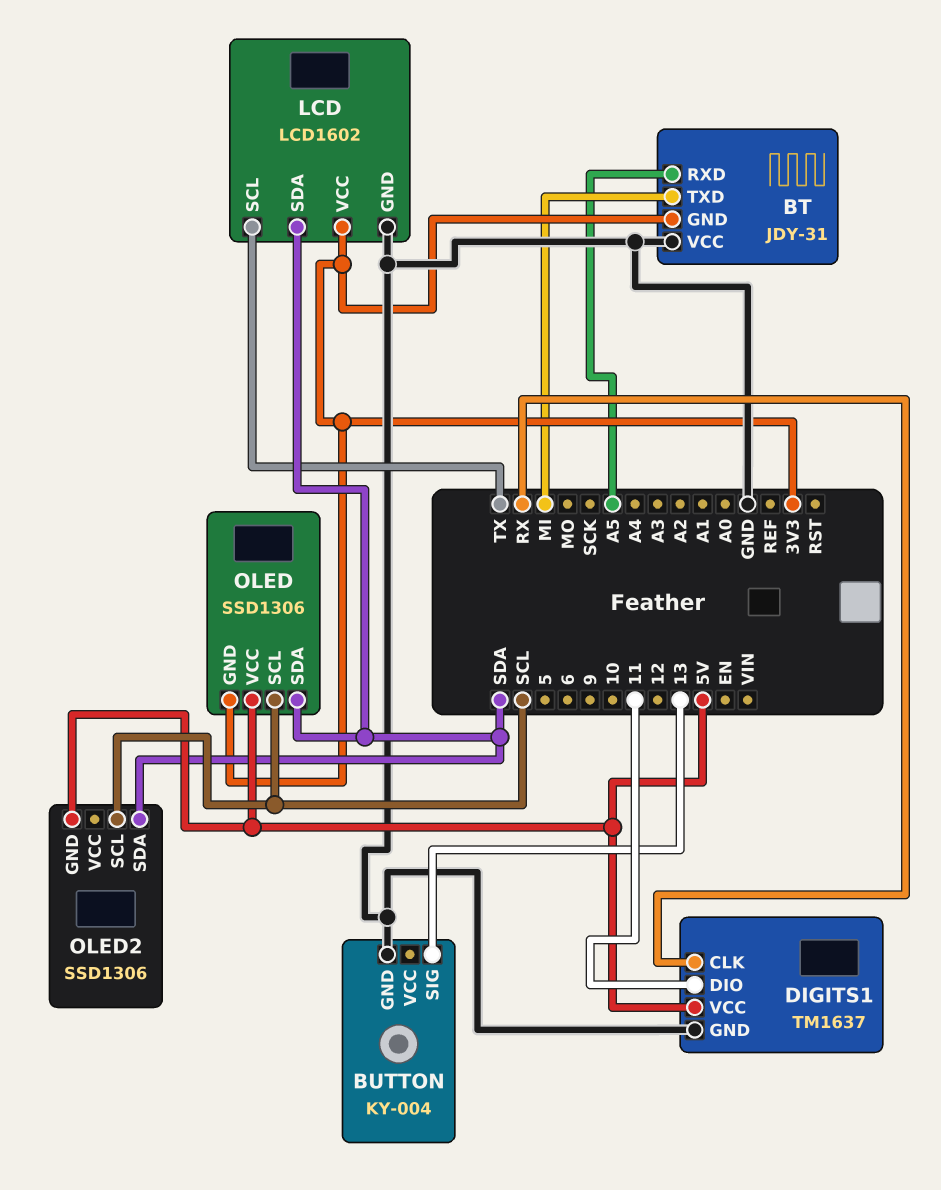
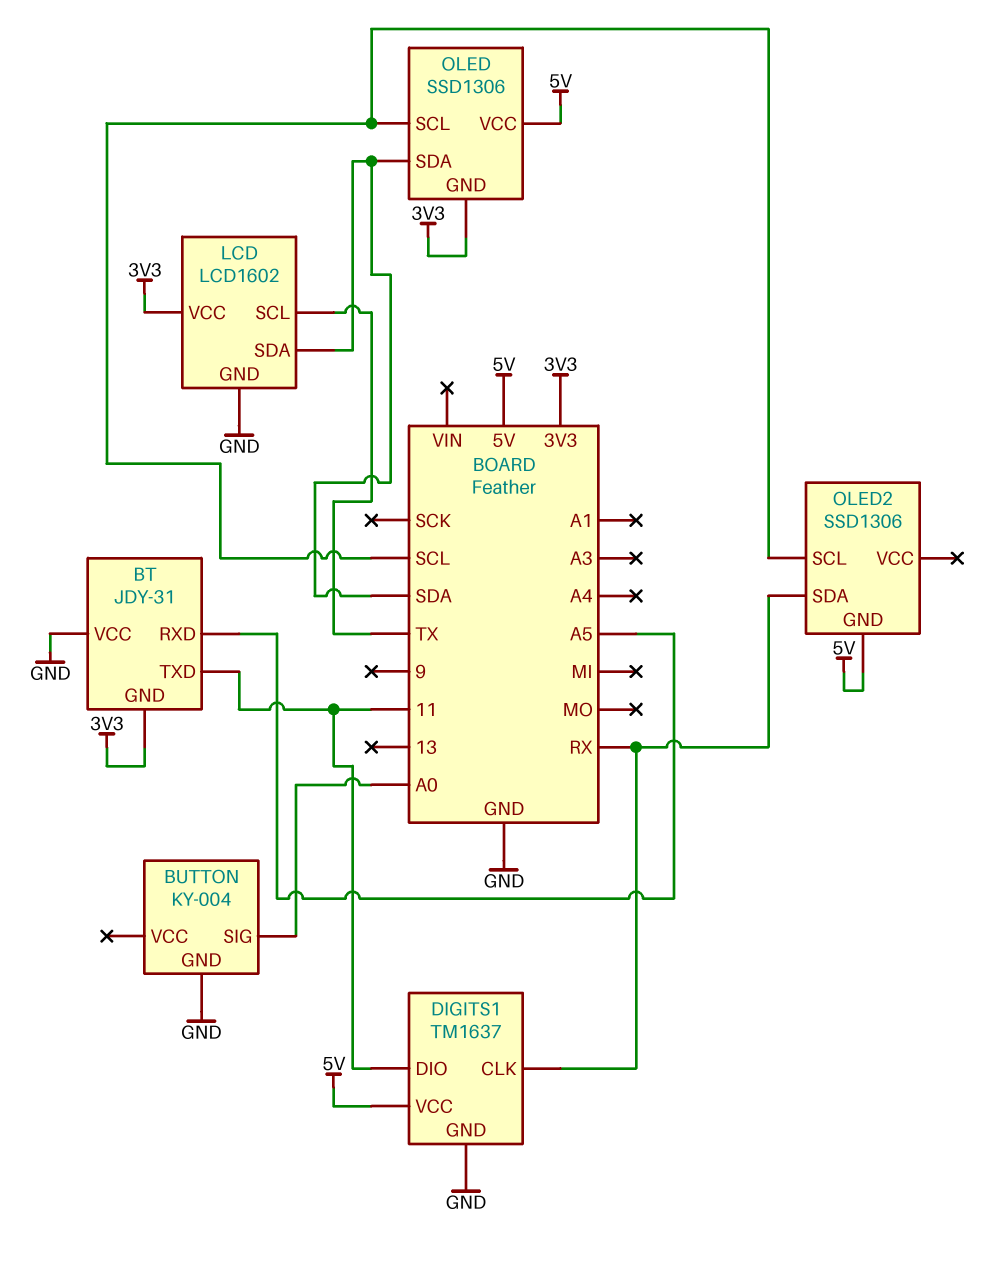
BT pin TXD: MI -> 11
BUTTON pin SIG: 13 -> A0
OLED2 pin SDA: SDA -> RX

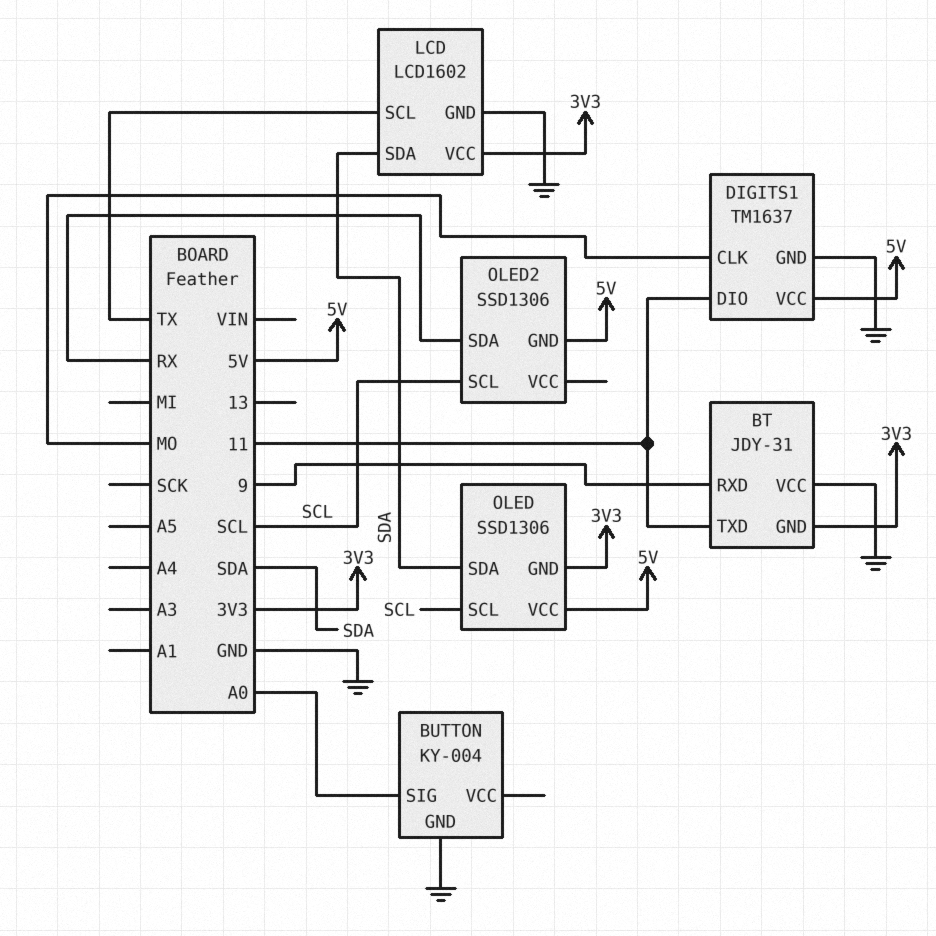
BT pin RXD: A5 -> 9
DIGITS1 pin CLK: RX -> MO

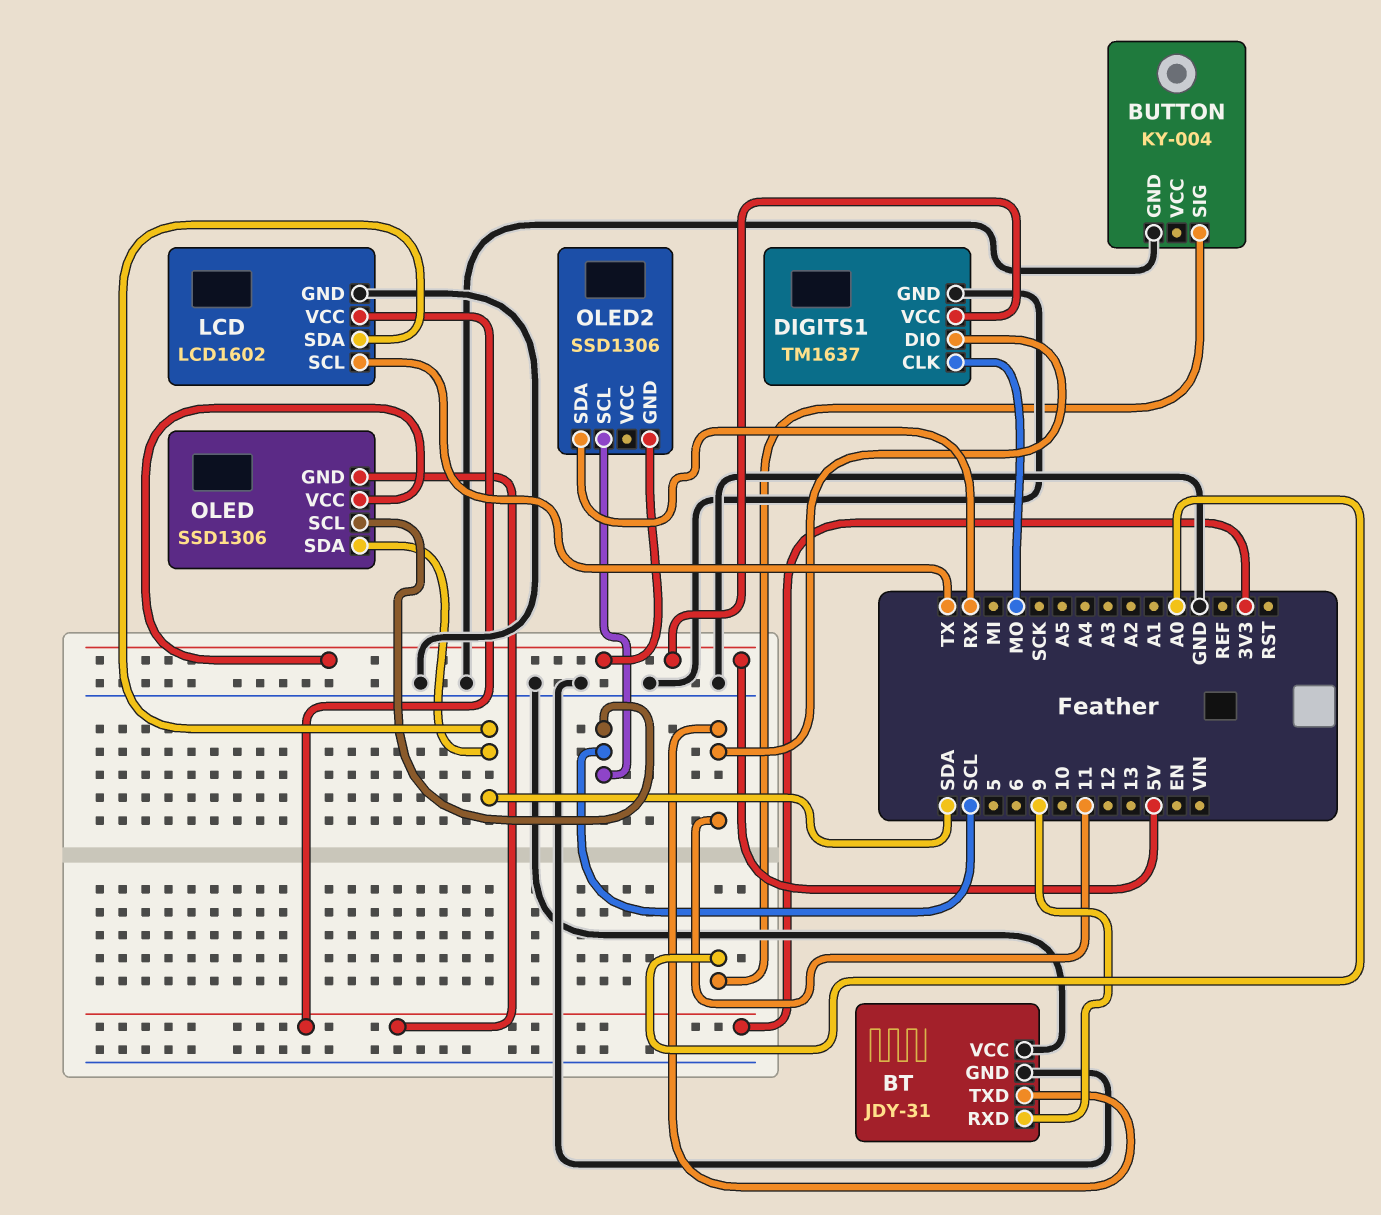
BT pin GND: 3V3 -> GND

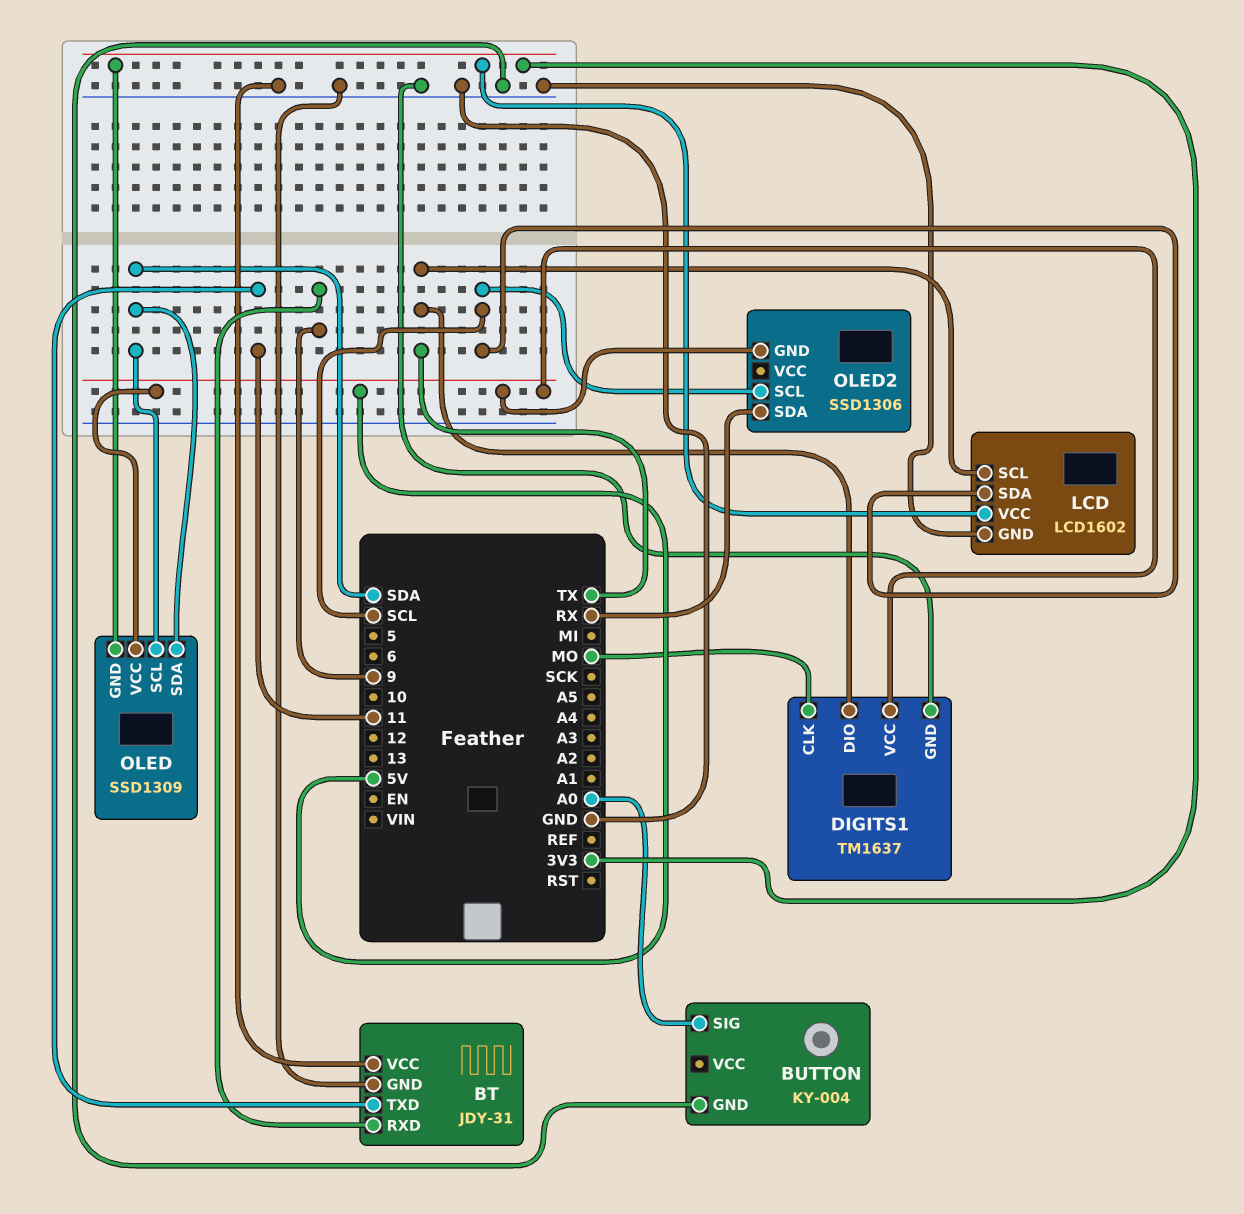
DIGITS1 pin DIO: 11 -> TX
LCD pin SDA: SDA -> SCL
OLED: SSD1306 -> SSD1309
OLED pin SCL: SCL -> SDA

